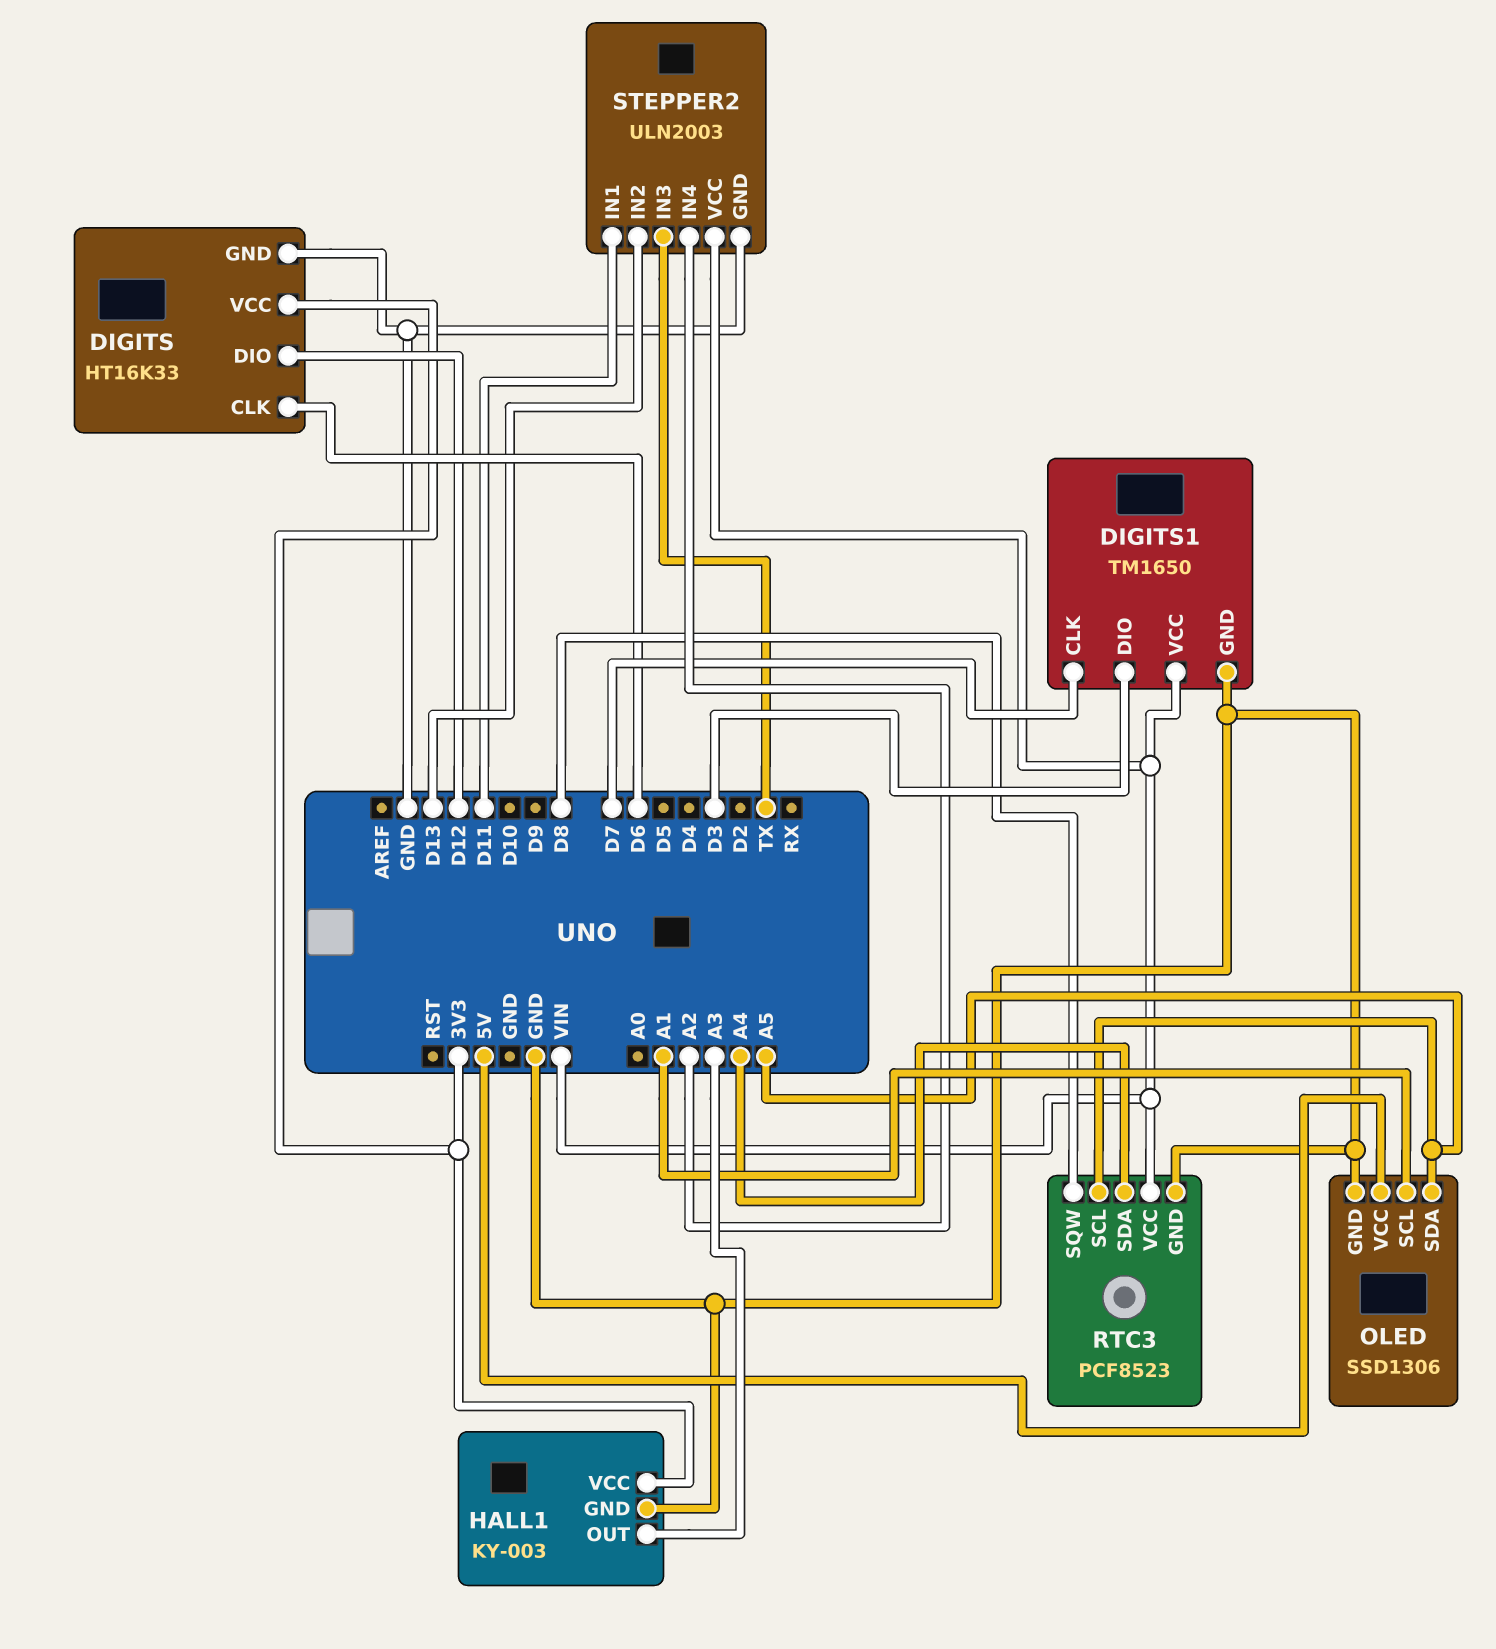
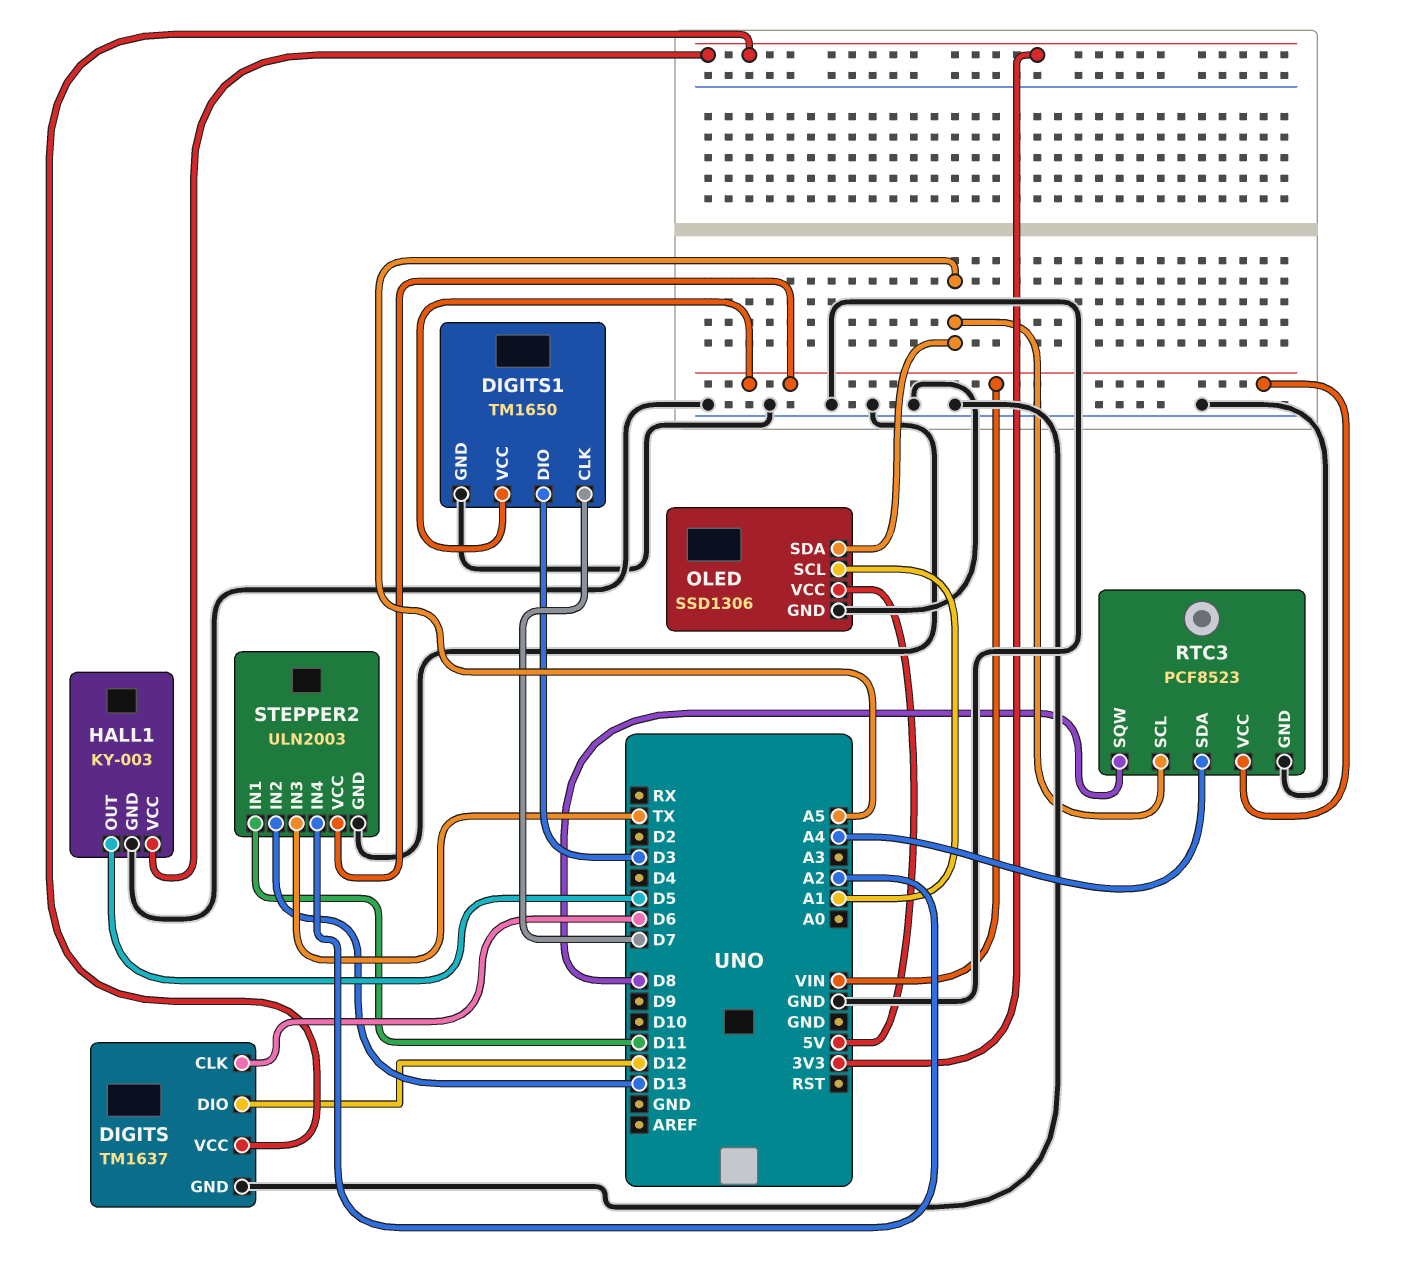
DIGITS: HT16K33 -> TM1637
HALL1 pin OUT: A3 -> D5

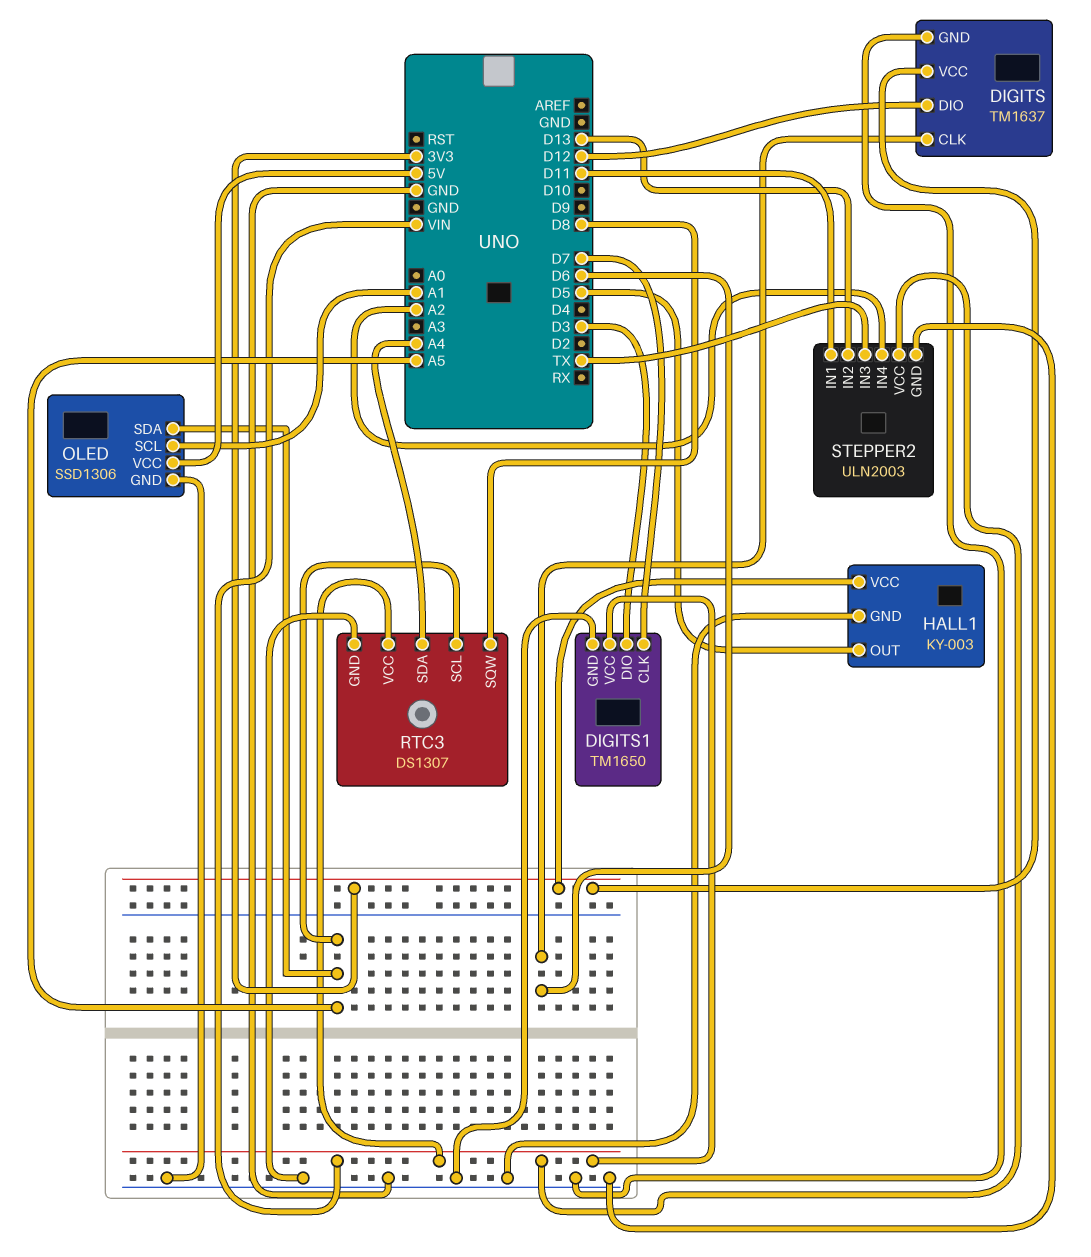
RTC3: PCF8523 -> DS1307

